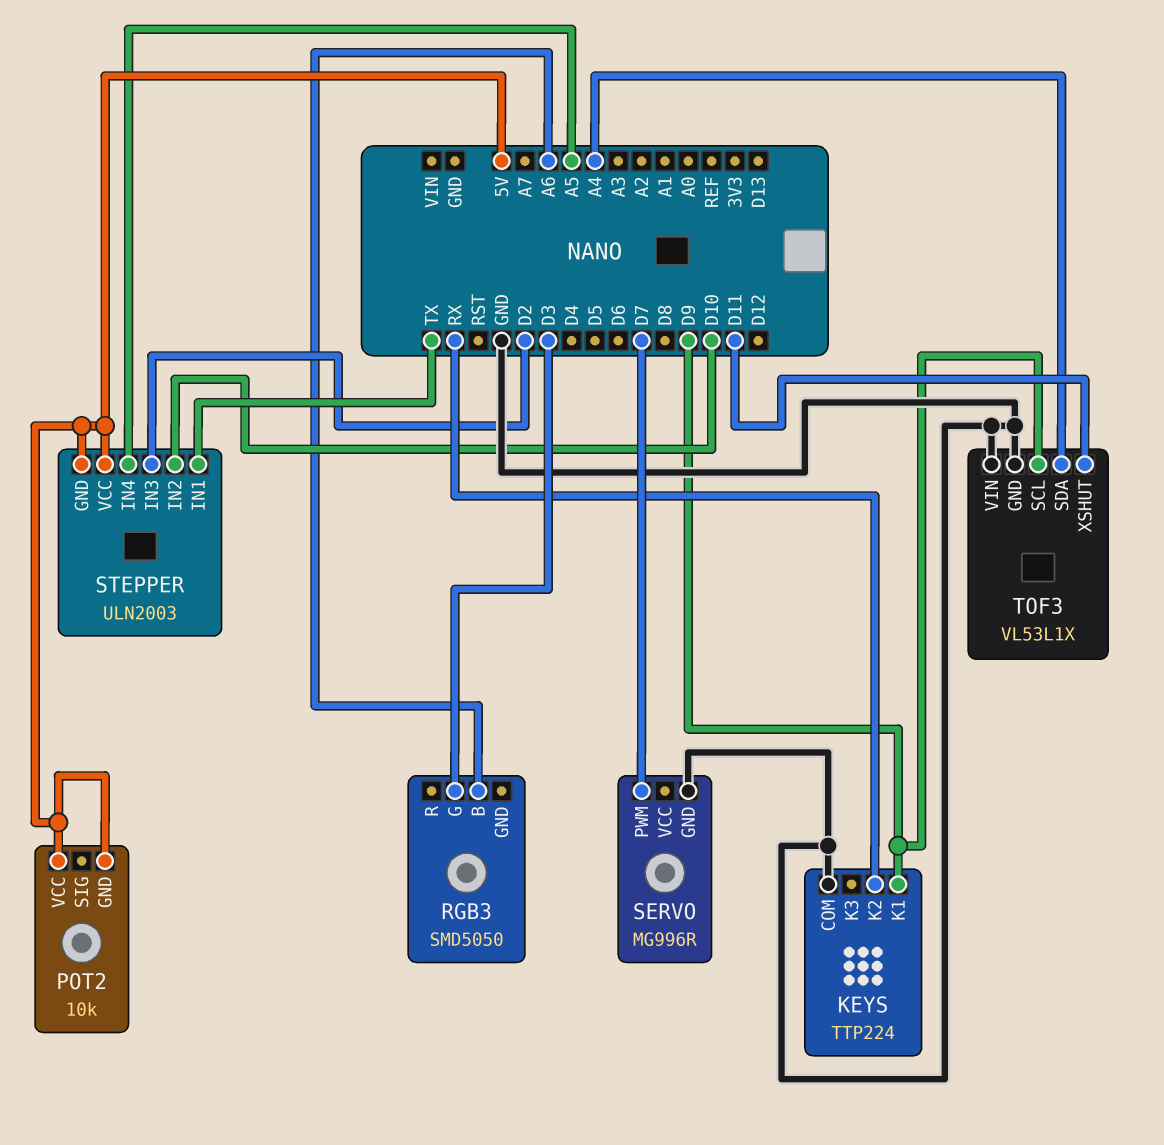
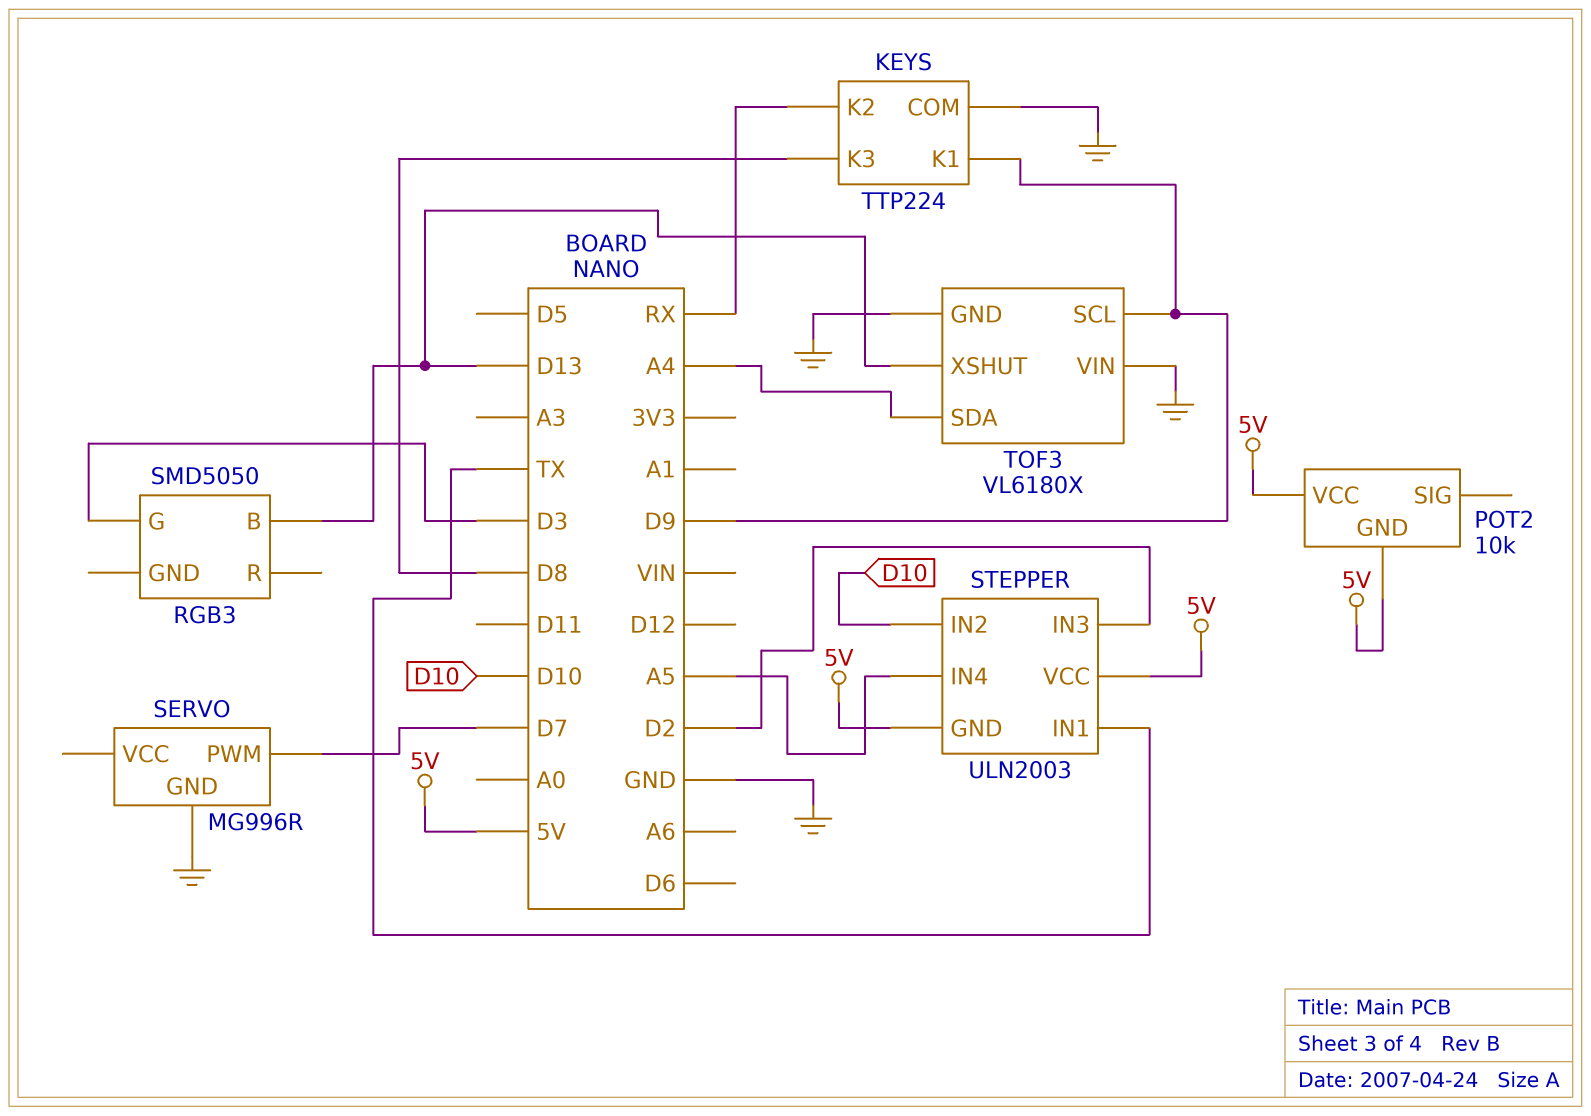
KEYS pin K3: none -> D8
RGB3 pin B: A6 -> D13
TOF3: VL53L1X -> VL6180X
TOF3 pin XSHUT: D11 -> D13

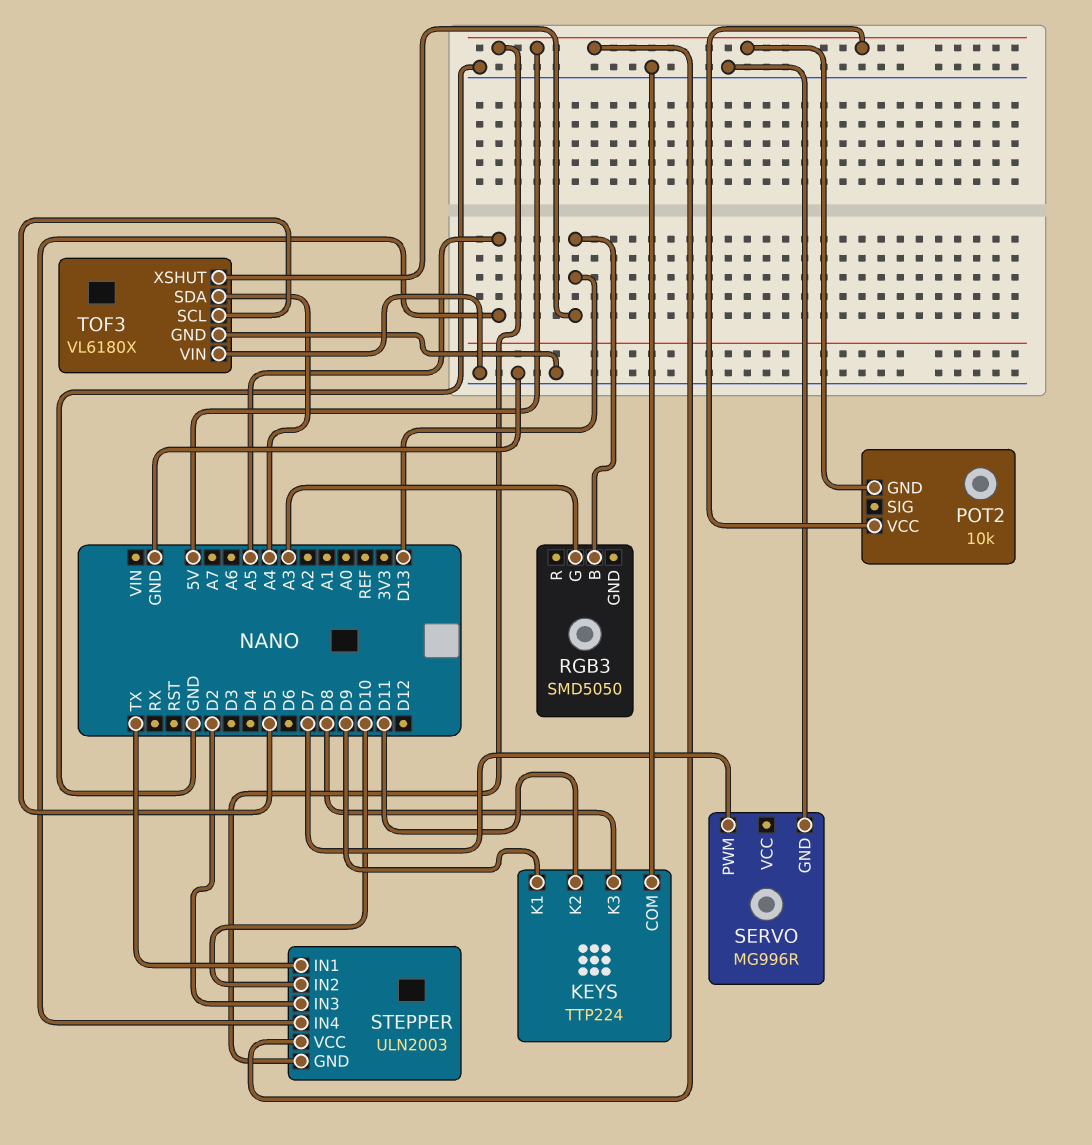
KEYS pin K2: RX -> D11
RGB3 pin G: D3 -> A3
TOF3 pin SCL: D9 -> D5

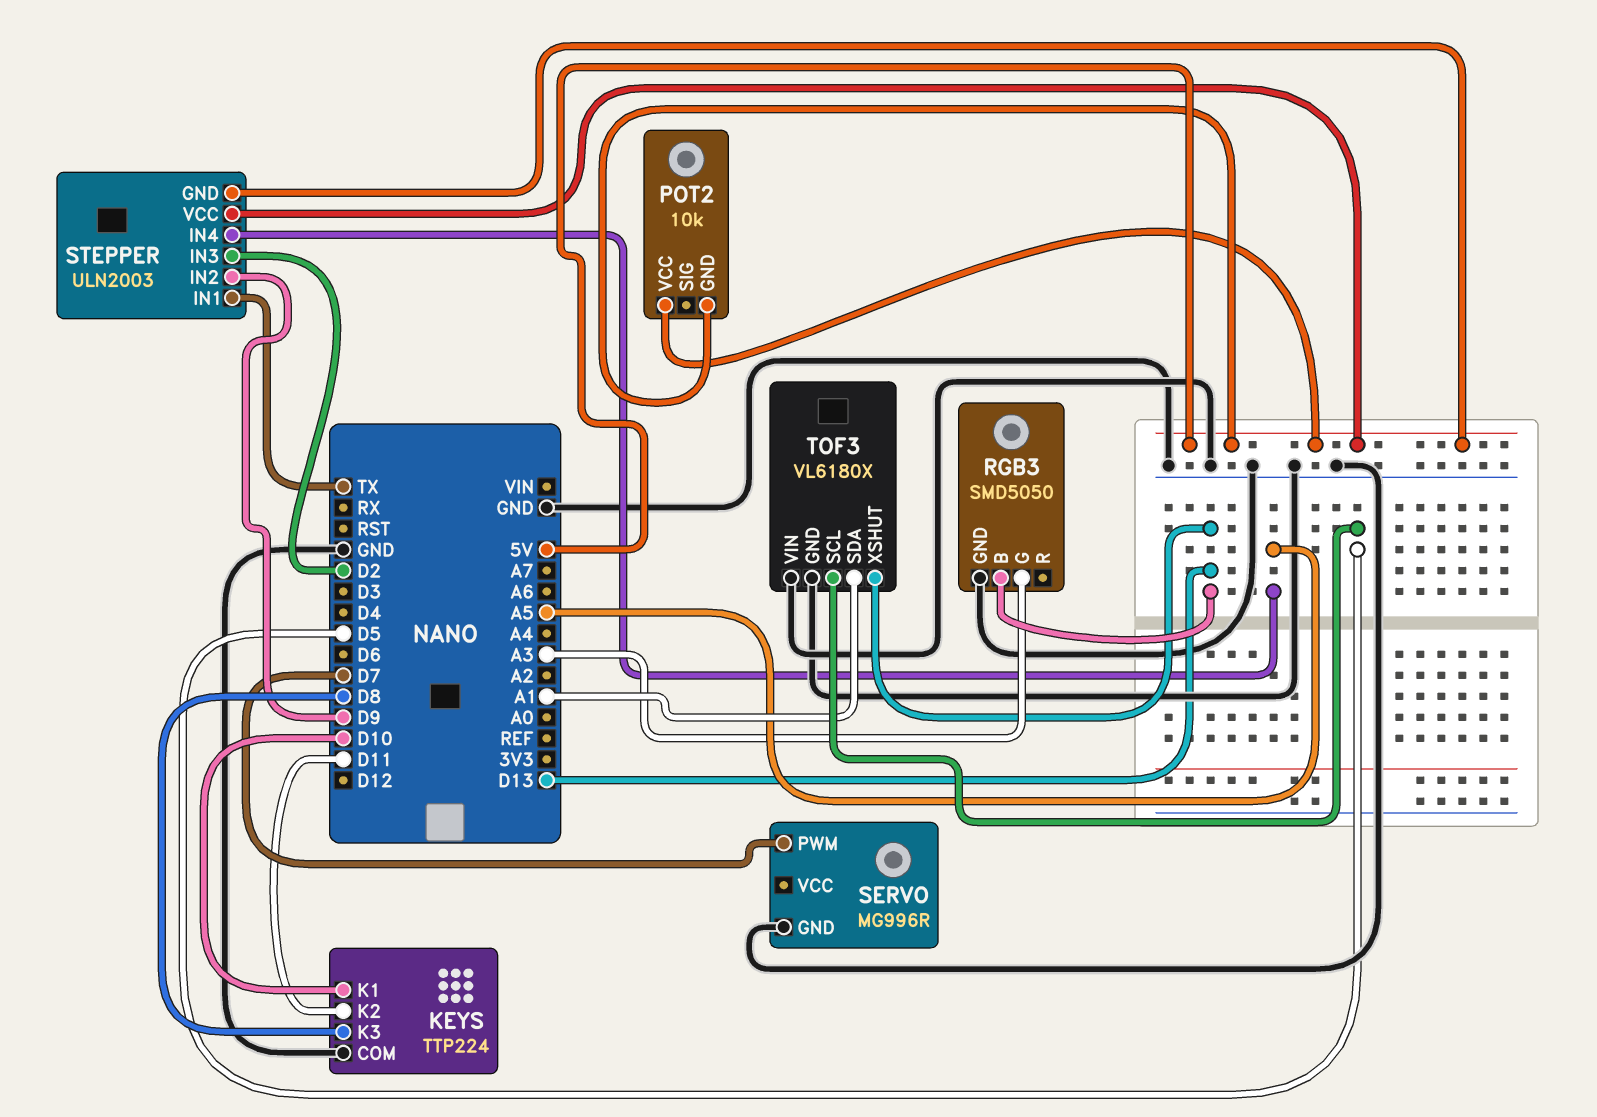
KEYS pin K1: D9 -> D10
RGB3 pin GND: none -> GND
STEPPER pin IN2: D10 -> D9
TOF3 pin SDA: A4 -> A1

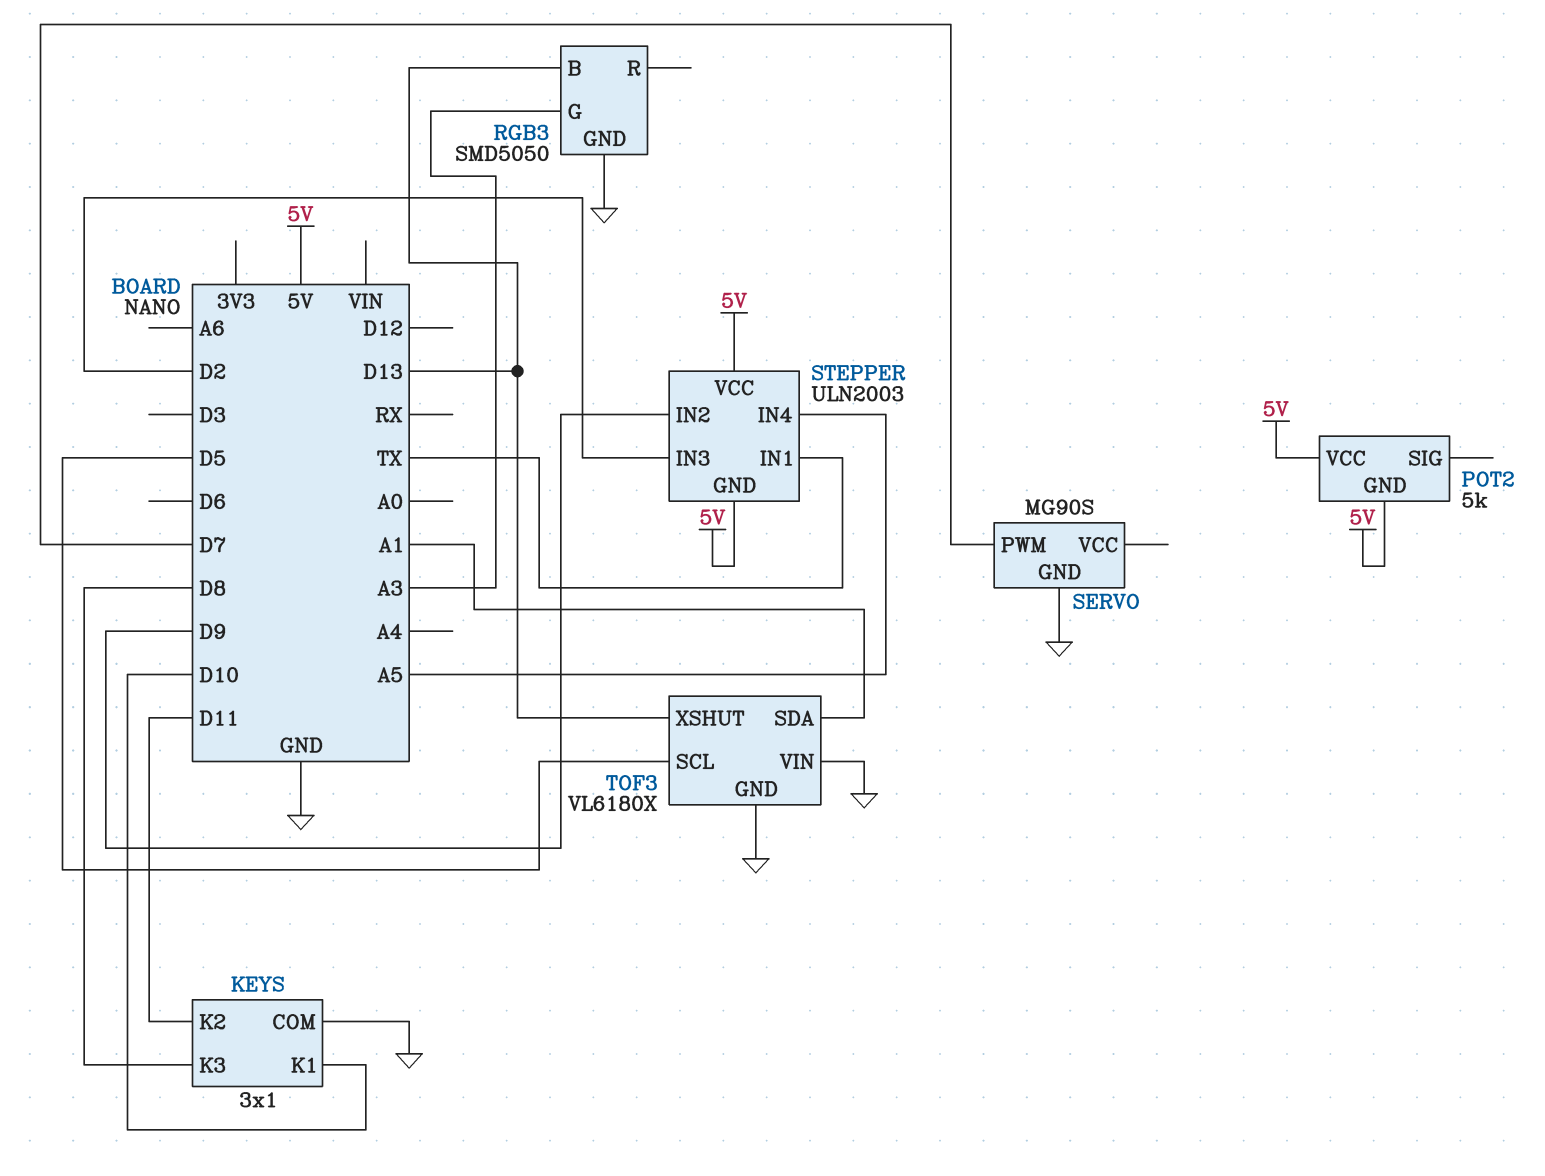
KEYS: TTP224 -> 3x1
POT2: 10k -> 5k
SERVO: MG996R -> MG90S

